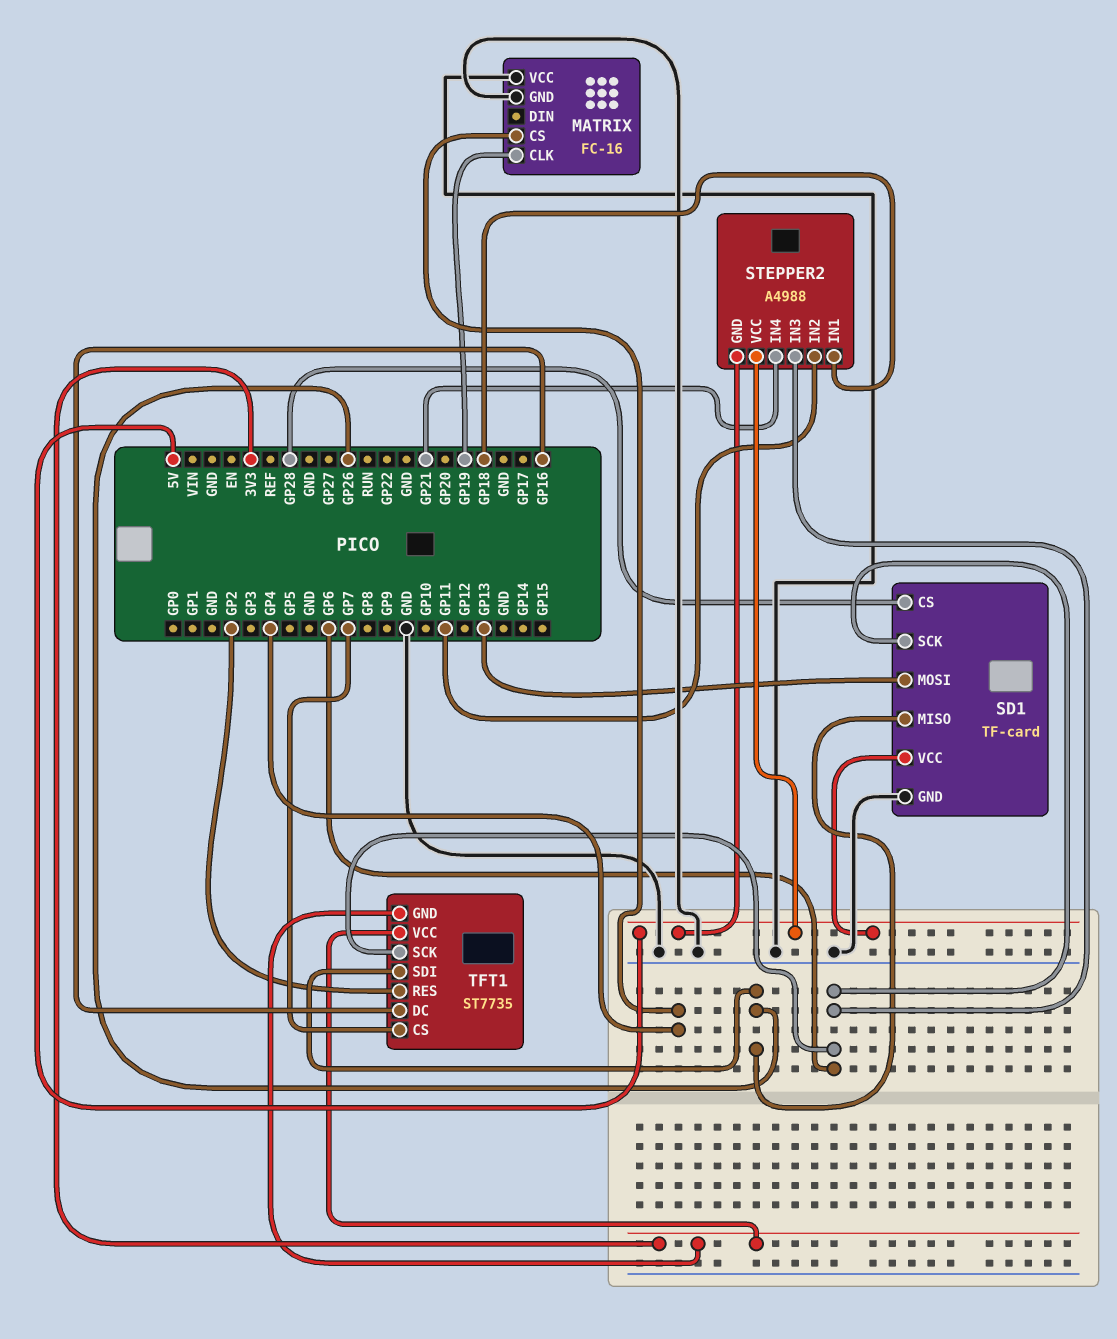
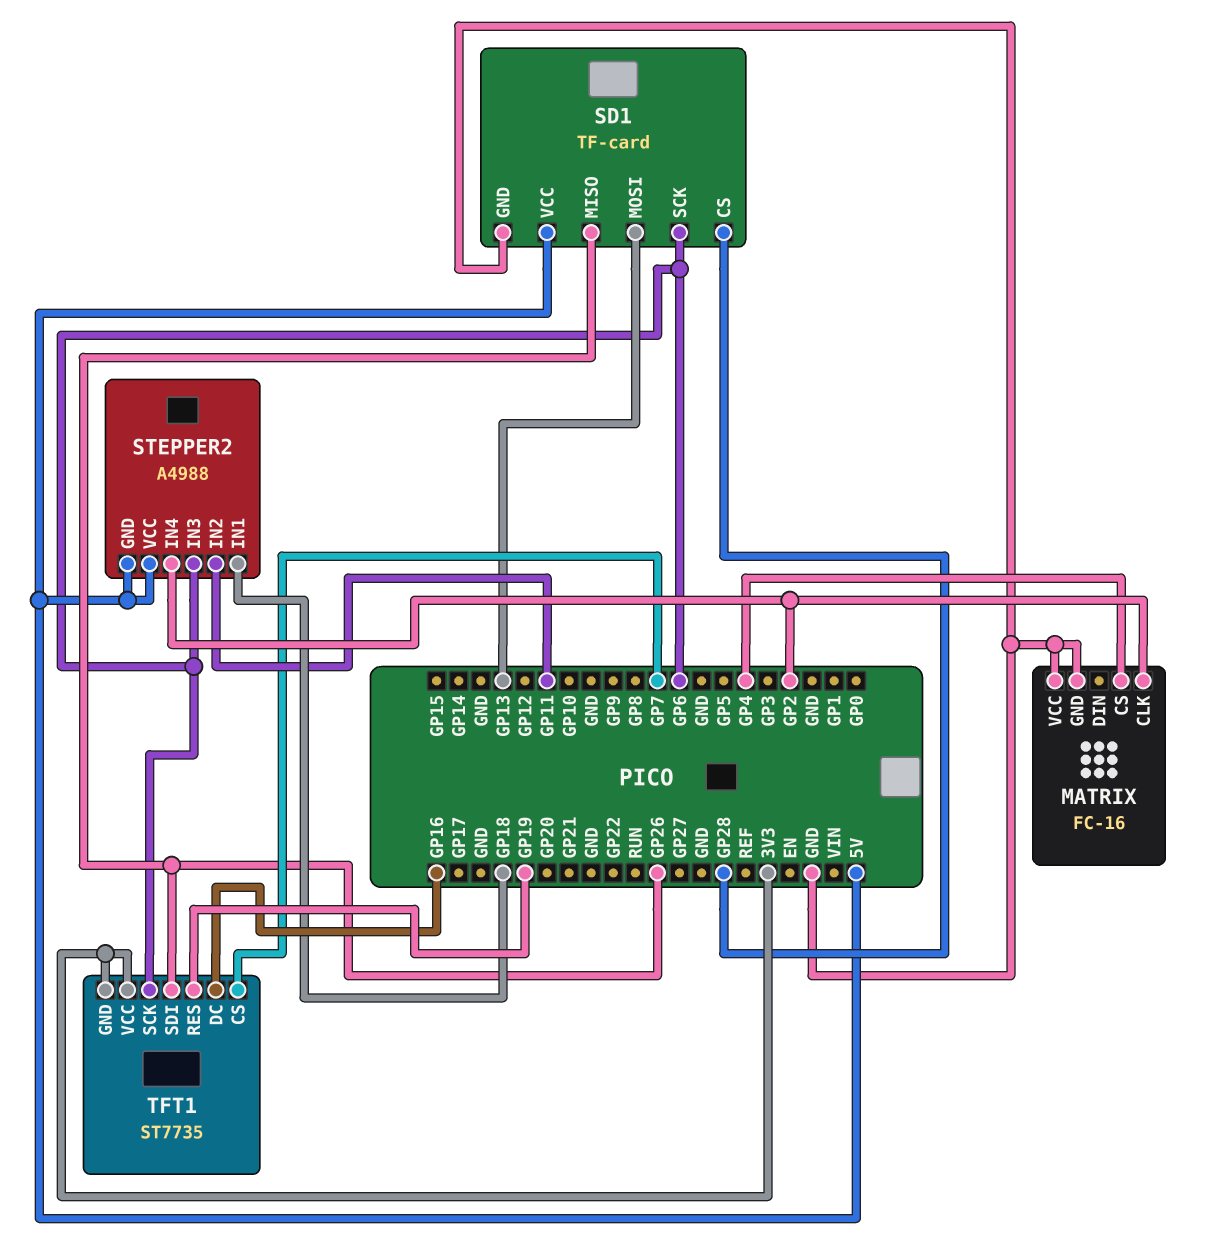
MATRIX pin CLK: GP19 -> GP2
STEPPER2 pin IN4: GP21 -> GP2
TFT1 pin RES: GP2 -> GP19

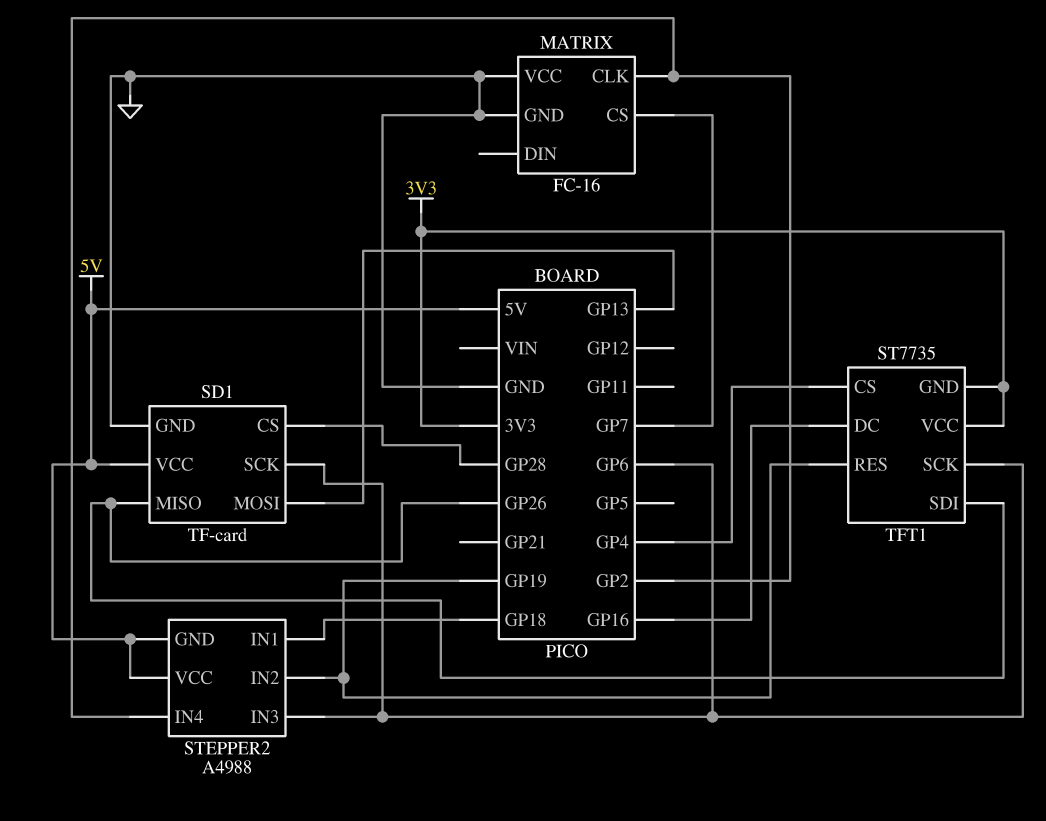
MATRIX pin CS: GP4 -> GP7
STEPPER2 pin IN2: GP11 -> GP19
TFT1 pin CS: GP7 -> GP4

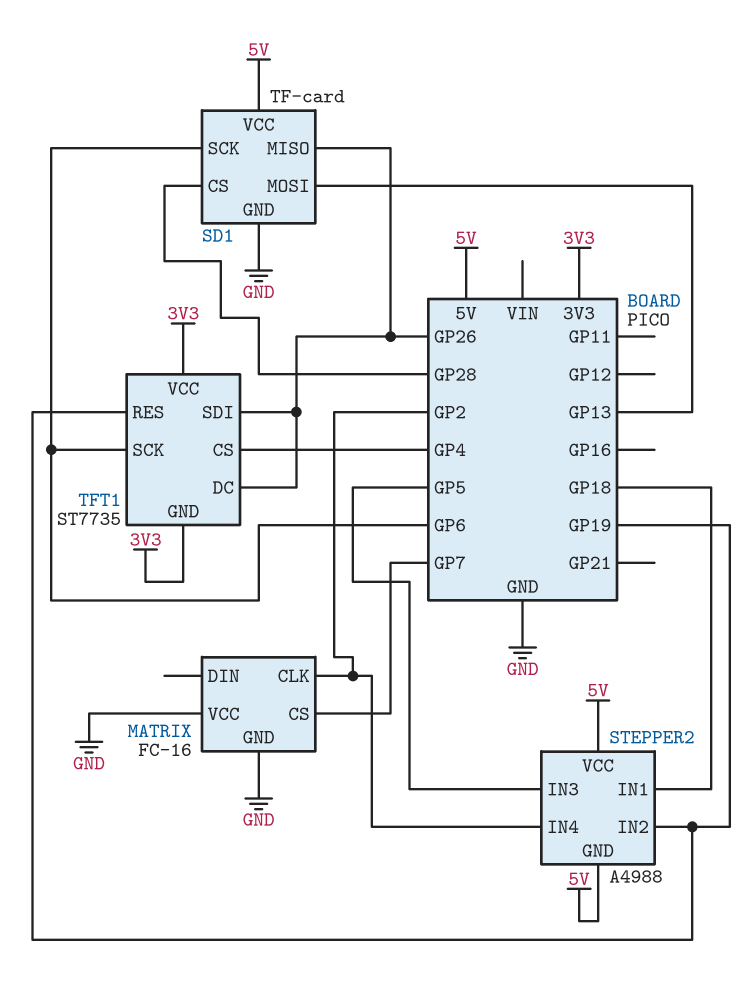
STEPPER2 pin IN3: GP6 -> GP5
TFT1 pin DC: GP16 -> GP26

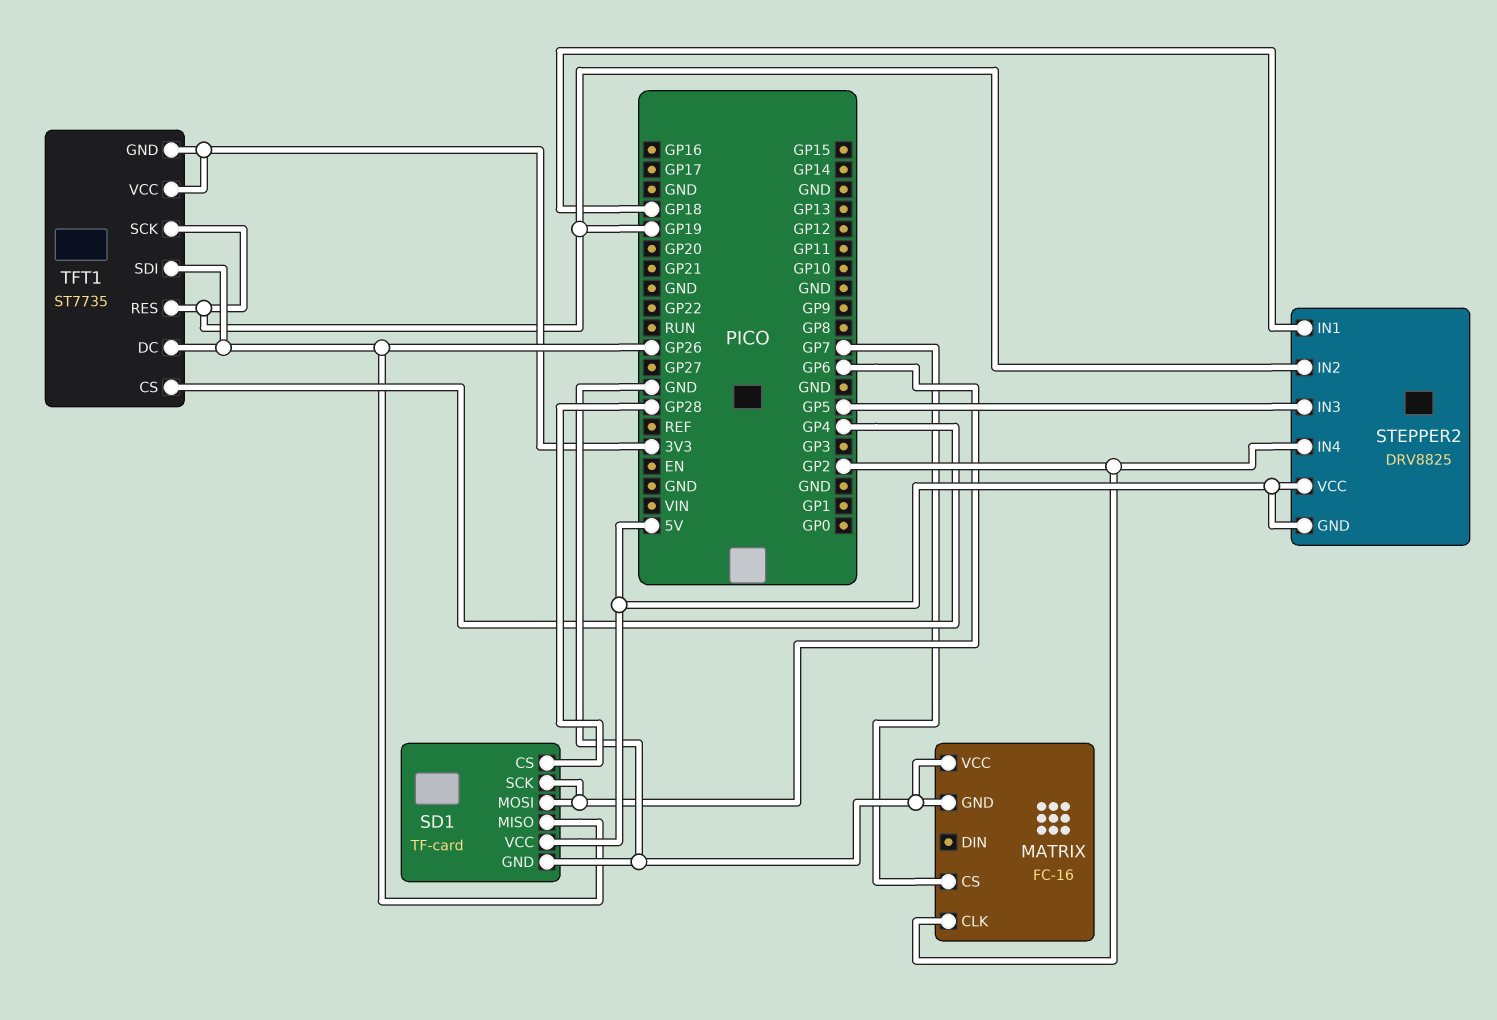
SD1 pin MOSI: GP13 -> GP6
STEPPER2: A4988 -> DRV8825
TFT1 pin SCK: GP6 -> GP19

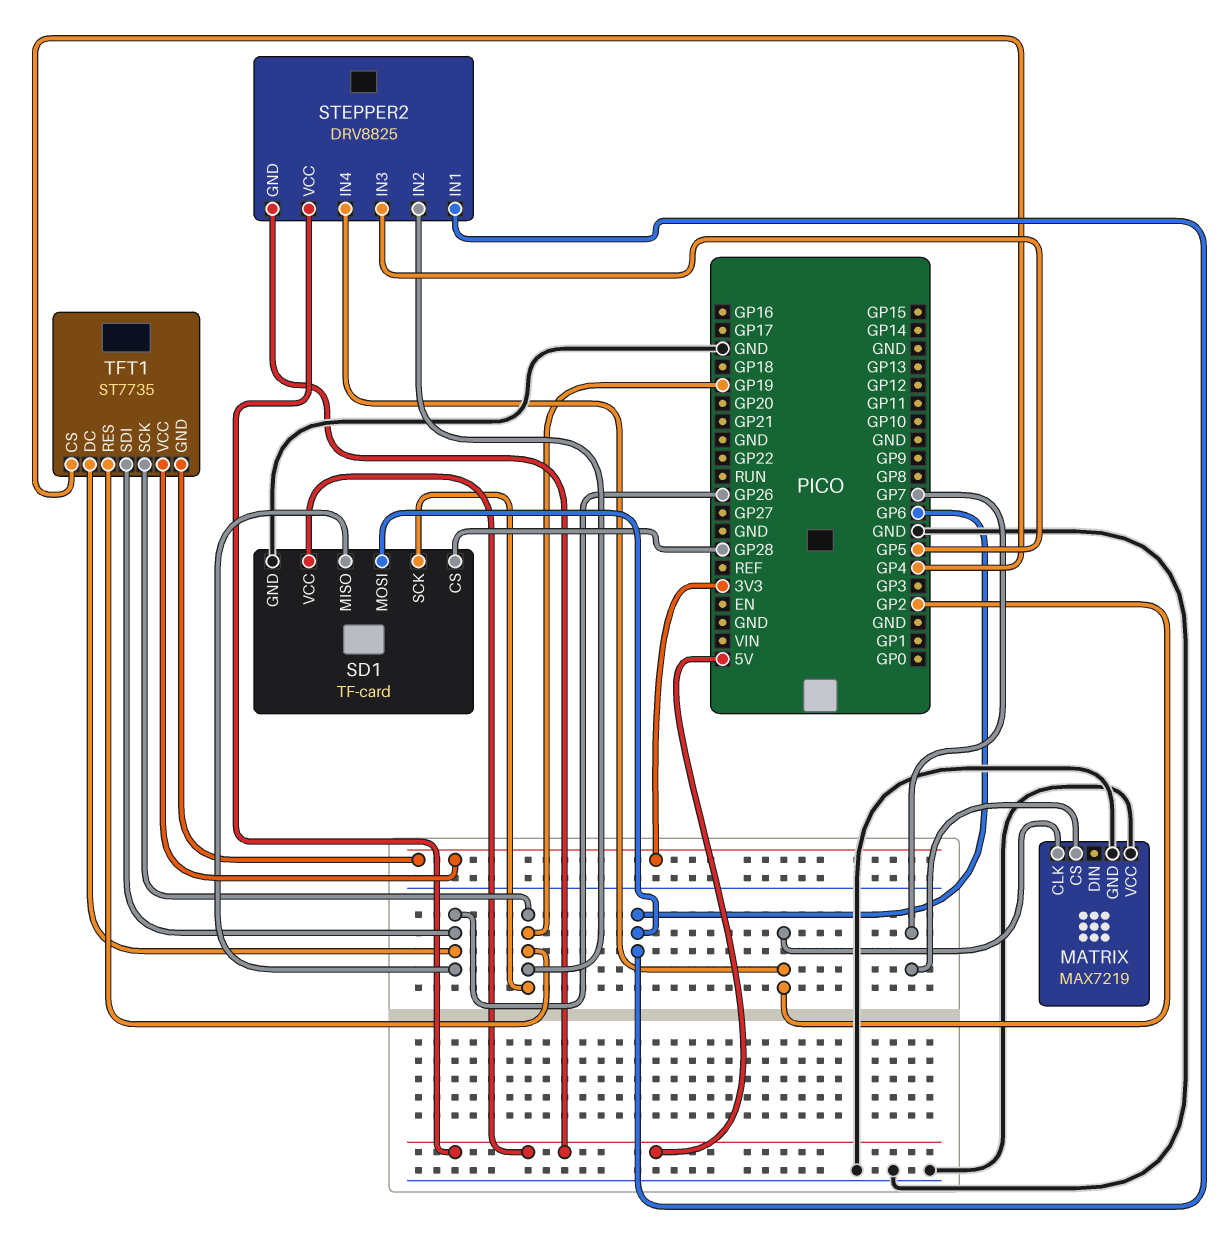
MATRIX: FC-16 -> MAX7219
SD1 pin SCK: GP6 -> GP19
STEPPER2 pin IN1: GP18 -> GP6

